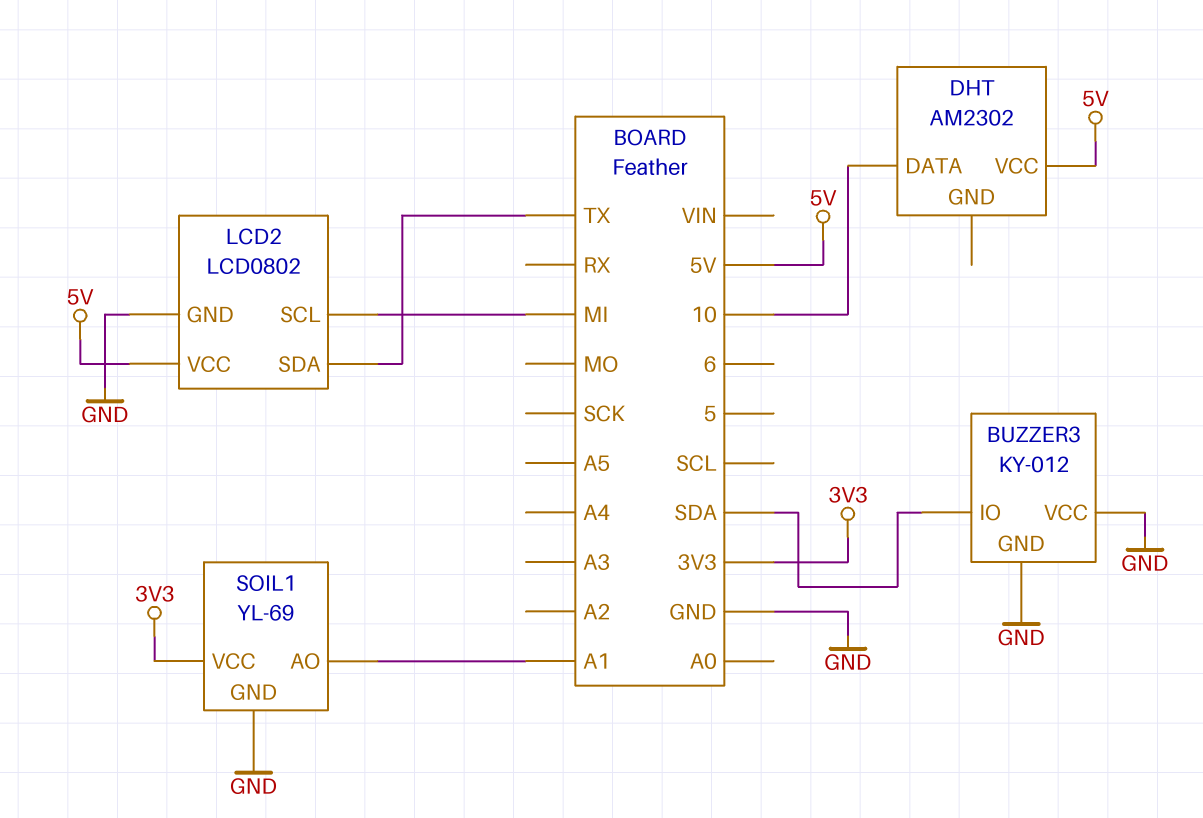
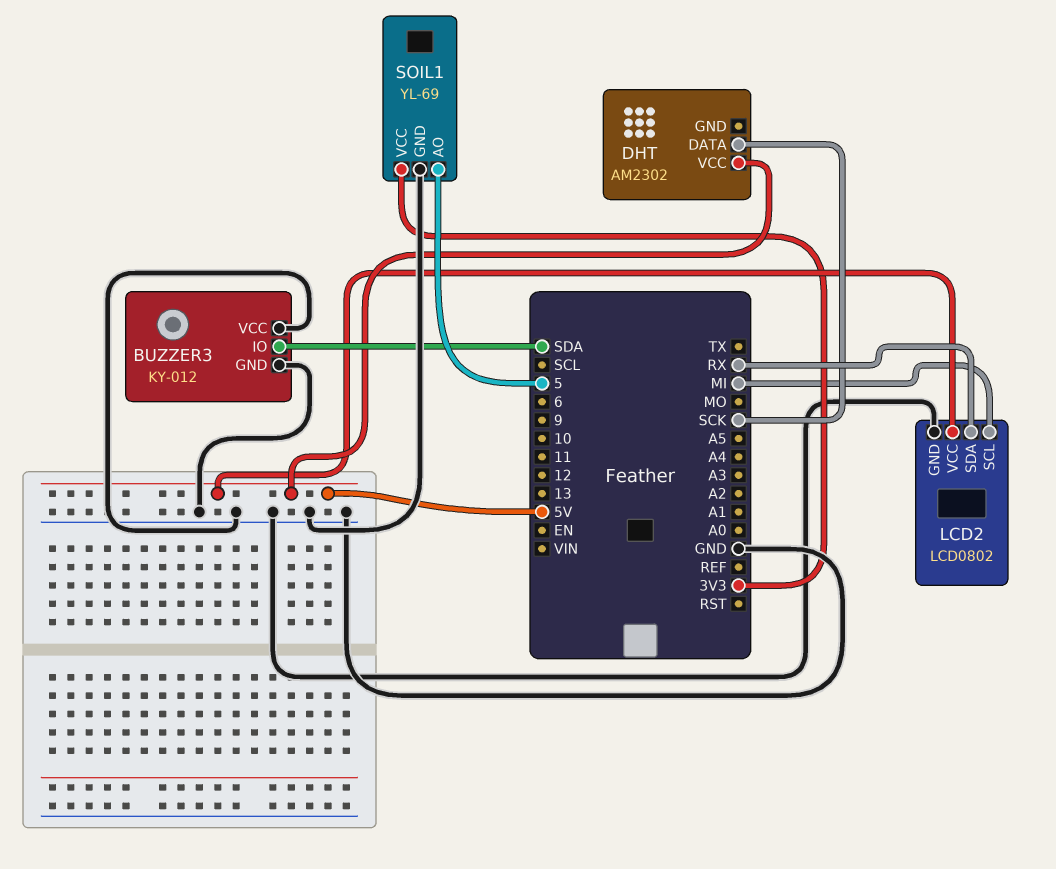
DHT pin DATA: 10 -> SCK
LCD2 pin SDA: TX -> RX
SOIL1 pin AO: A1 -> 5

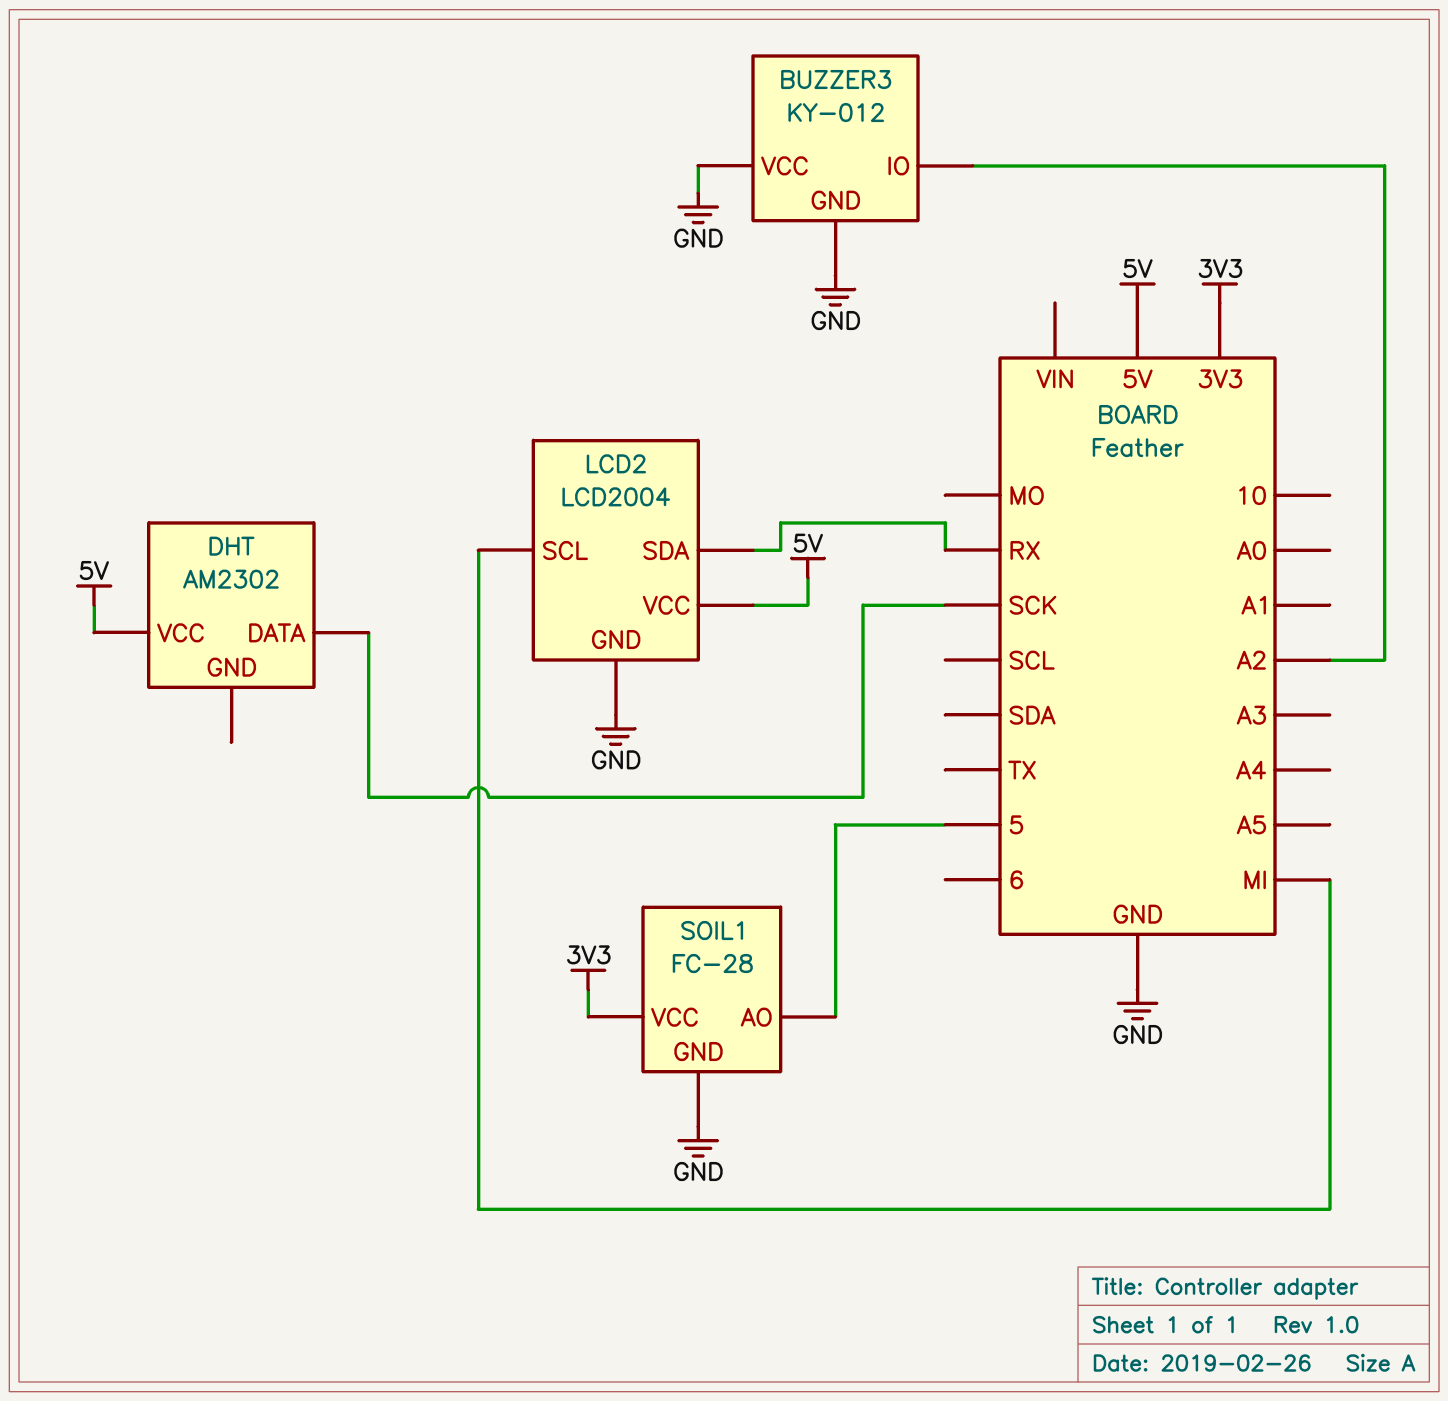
BUZZER3 pin IO: SDA -> A2
LCD2: LCD0802 -> LCD2004
SOIL1: YL-69 -> FC-28

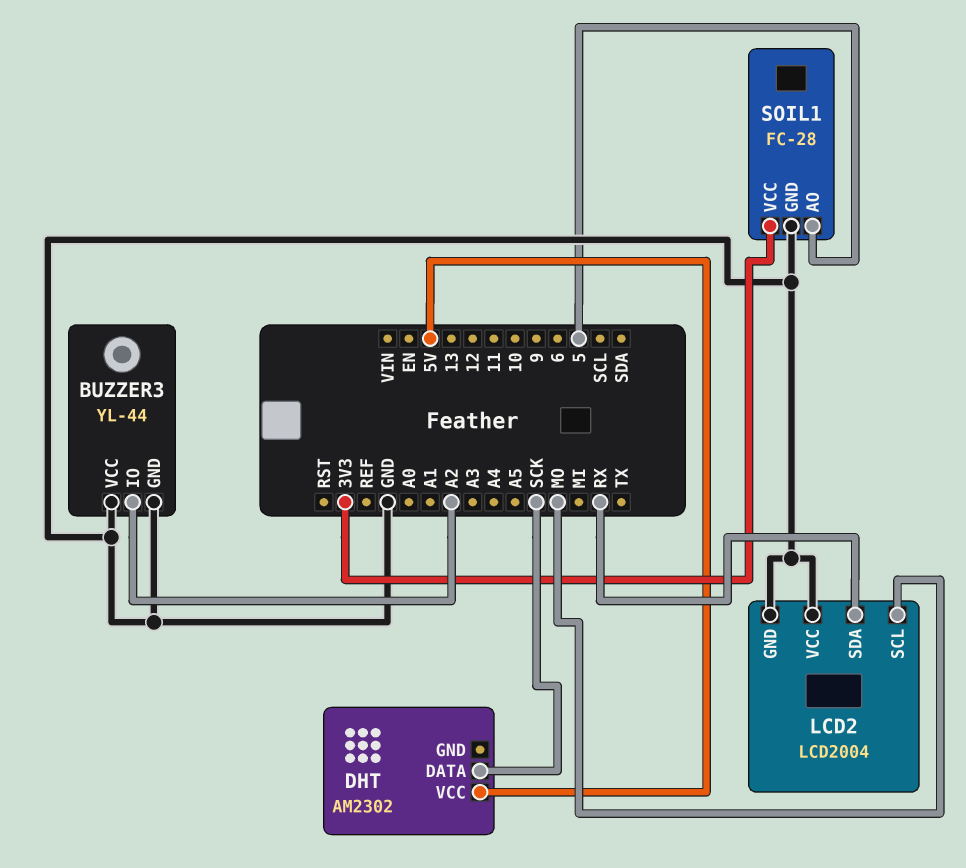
BUZZER3: KY-012 -> YL-44
LCD2 pin SCL: MI -> MO
LCD2 pin VCC: 5V -> GND

